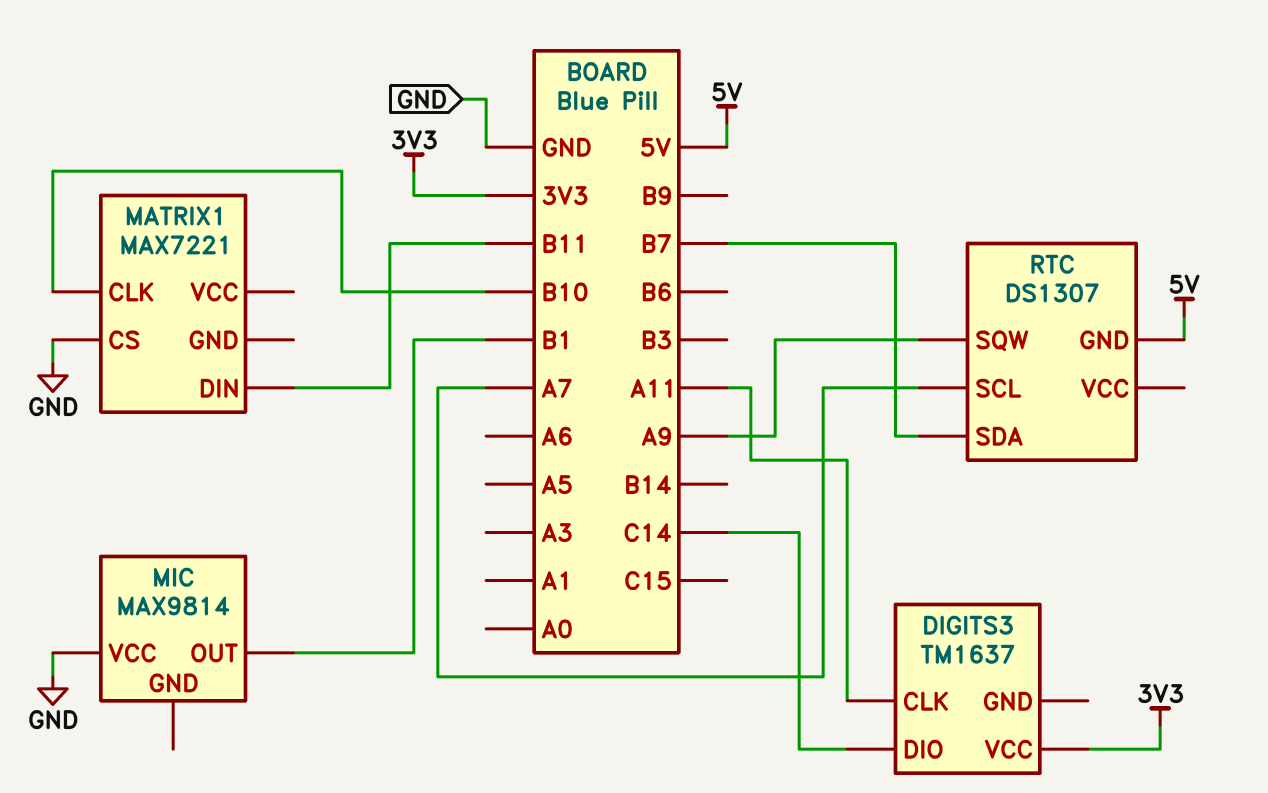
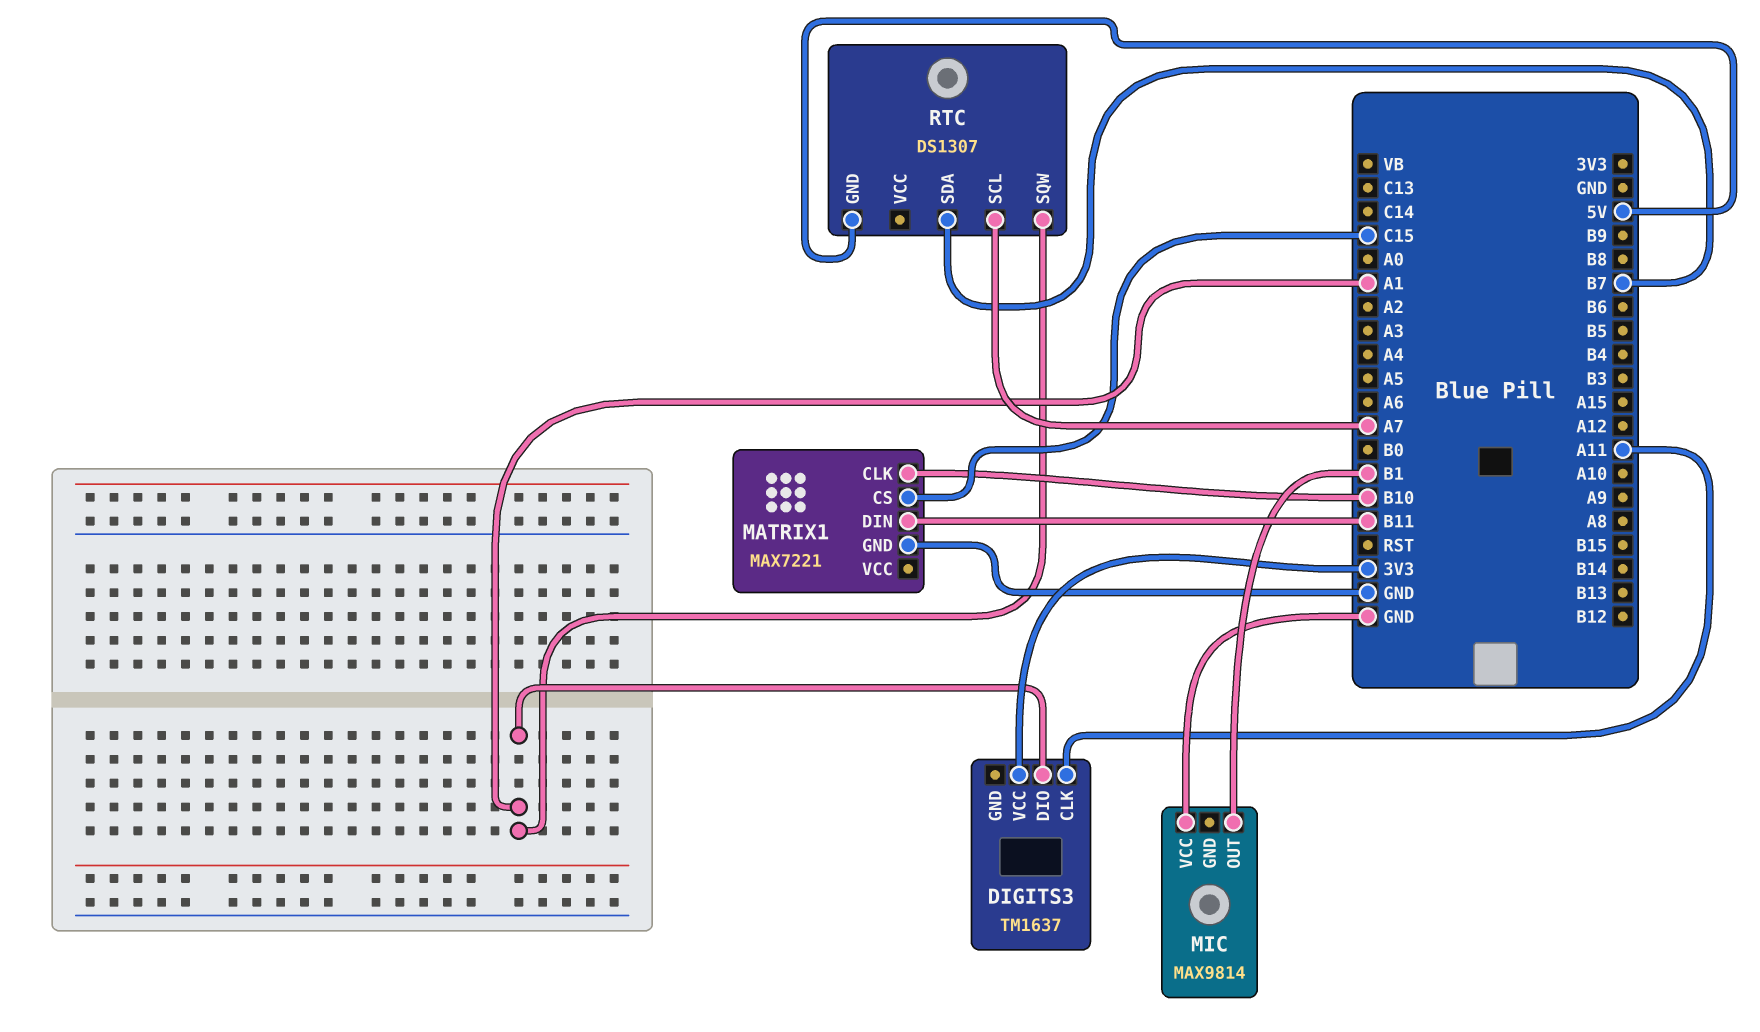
DIGITS3 pin DIO: C14 -> A1
MATRIX1 pin CS: GND -> C15
MATRIX1 pin GND: none -> GND
RTC pin SQW: A9 -> A1

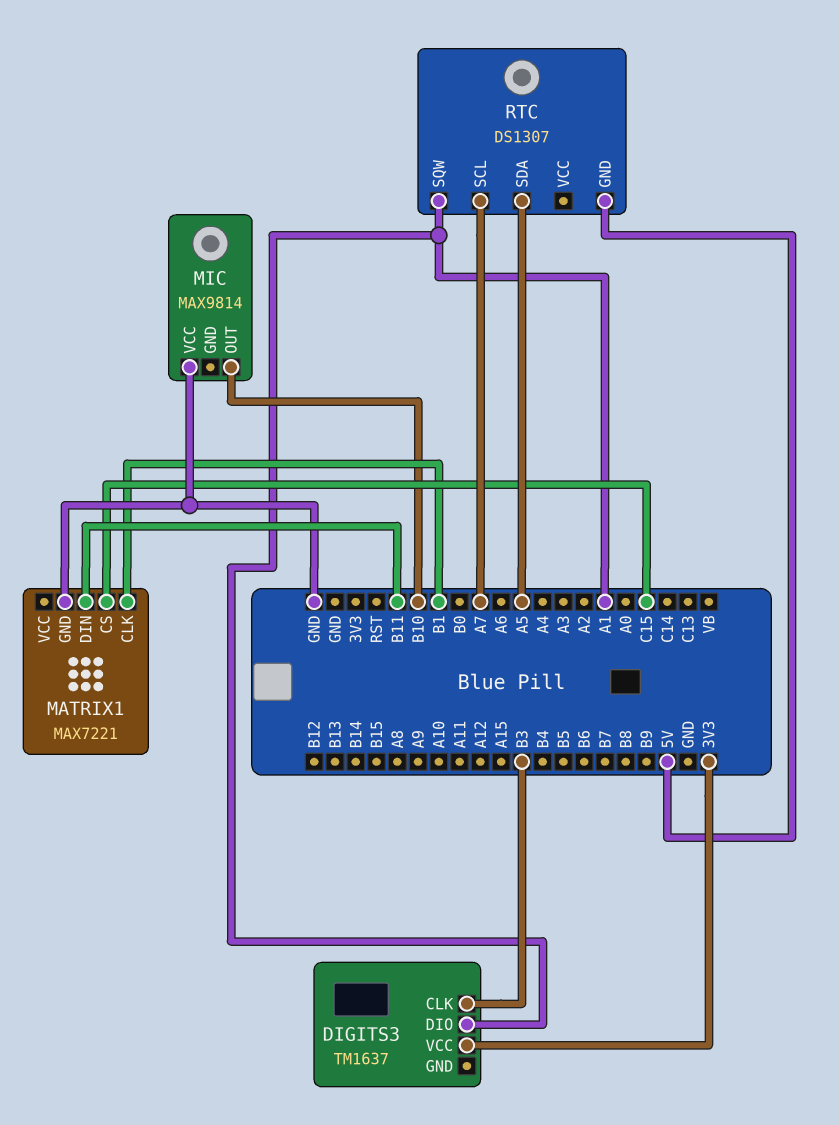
DIGITS3 pin CLK: A11 -> B3
MATRIX1 pin CLK: B10 -> B1
MIC pin OUT: B1 -> B10
RTC pin SDA: B7 -> A5

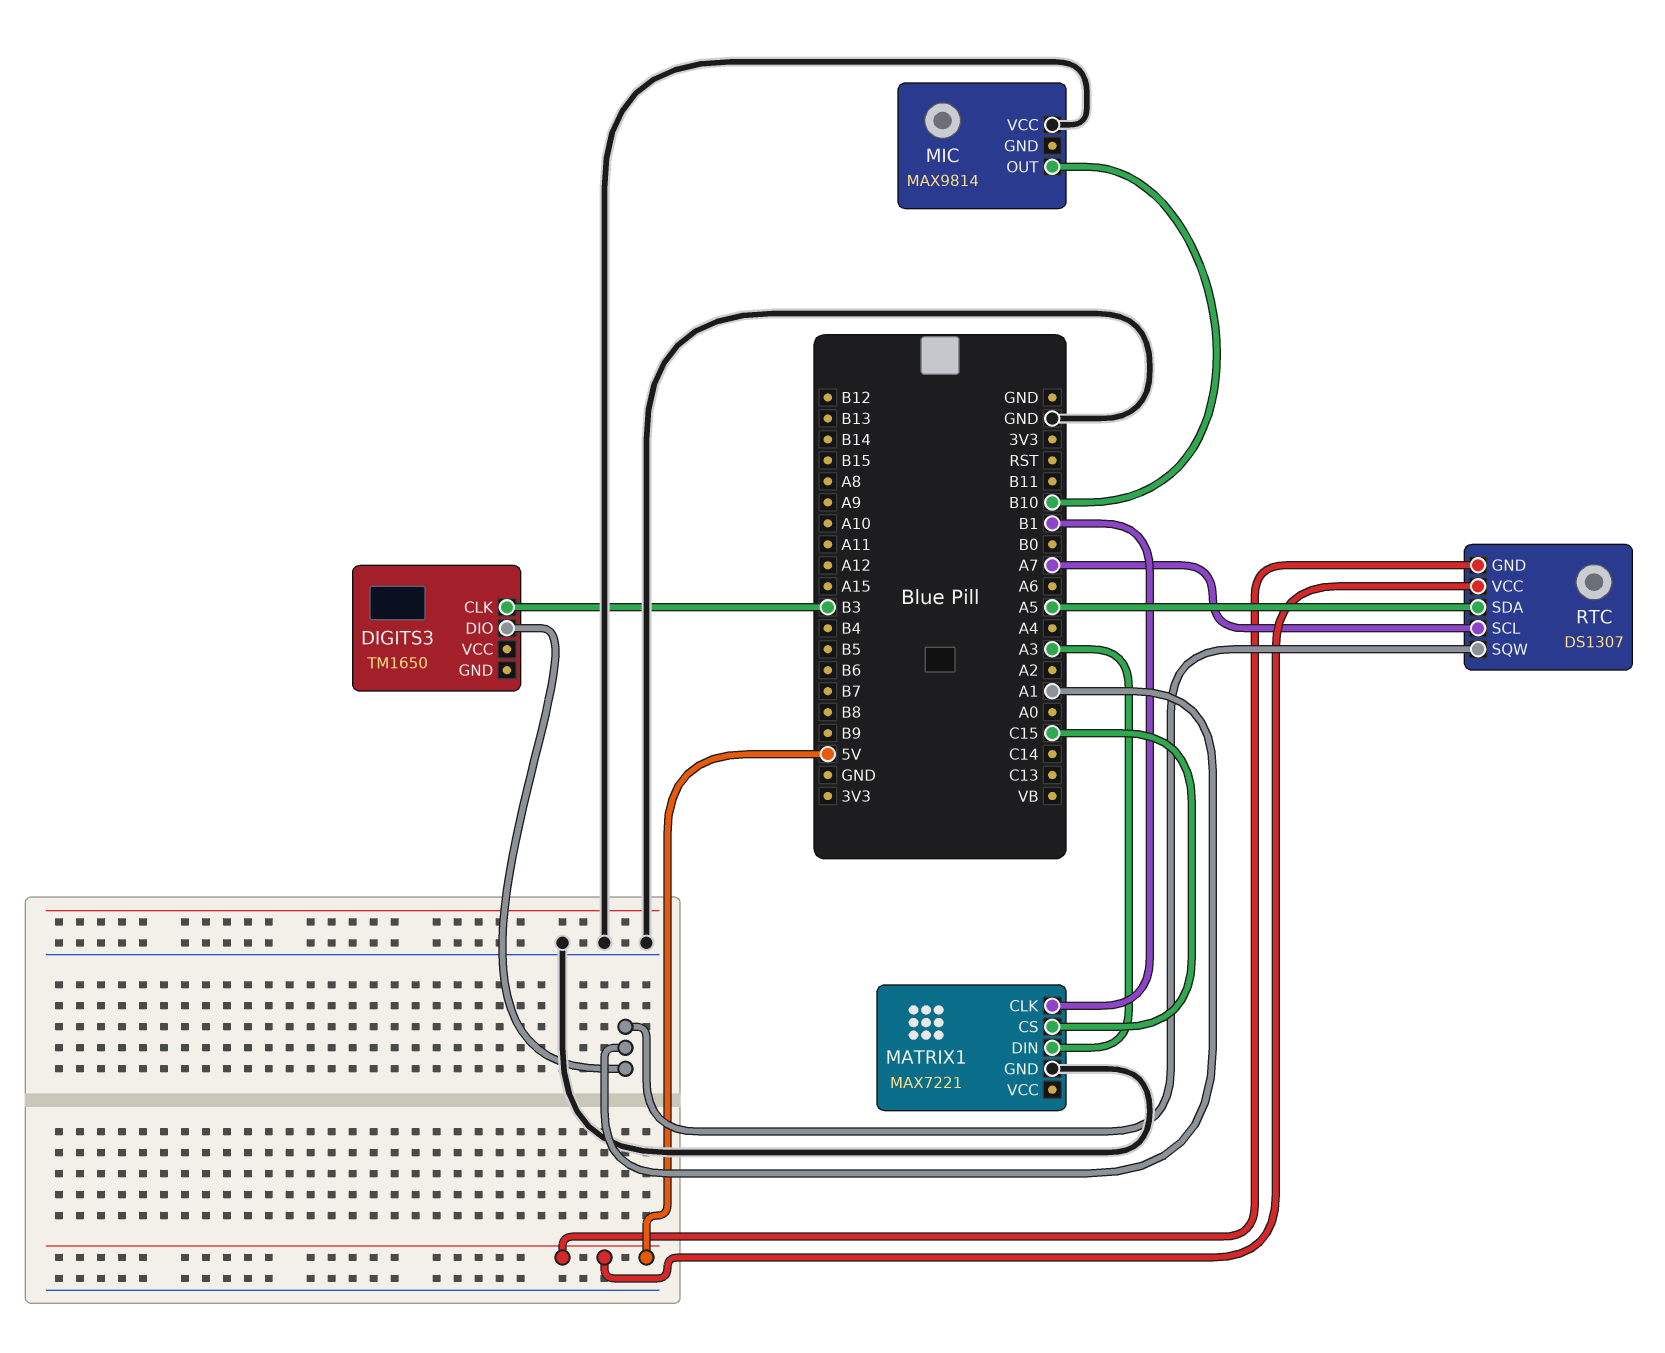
DIGITS3: TM1637 -> TM1650
DIGITS3 pin VCC: 3V3 -> none
MATRIX1 pin DIN: B11 -> A3
RTC pin VCC: none -> 5V

